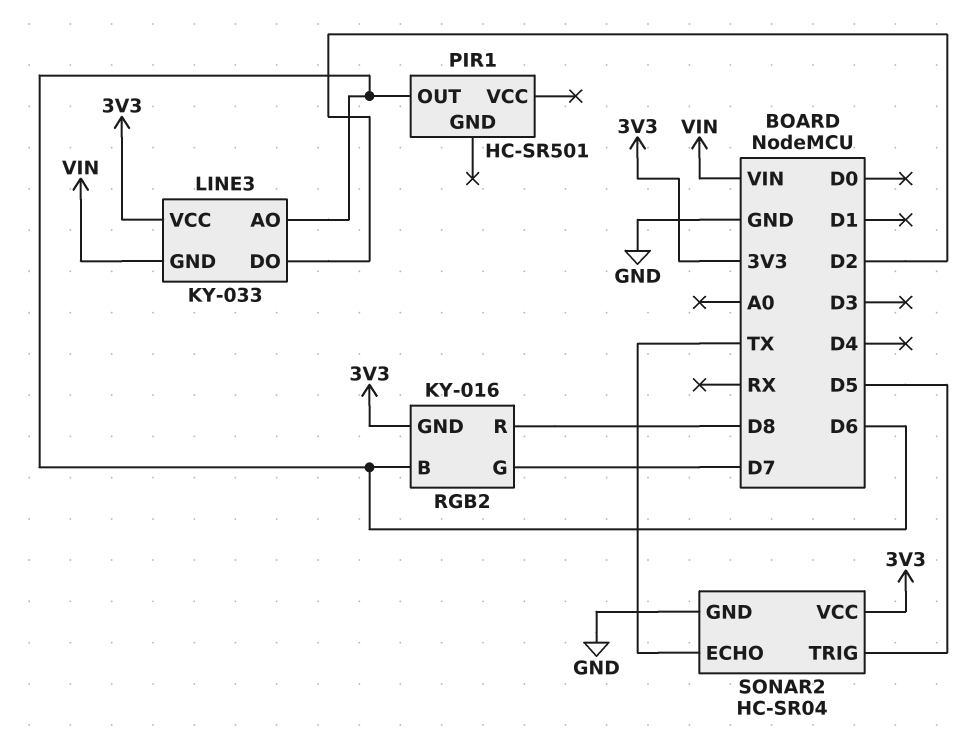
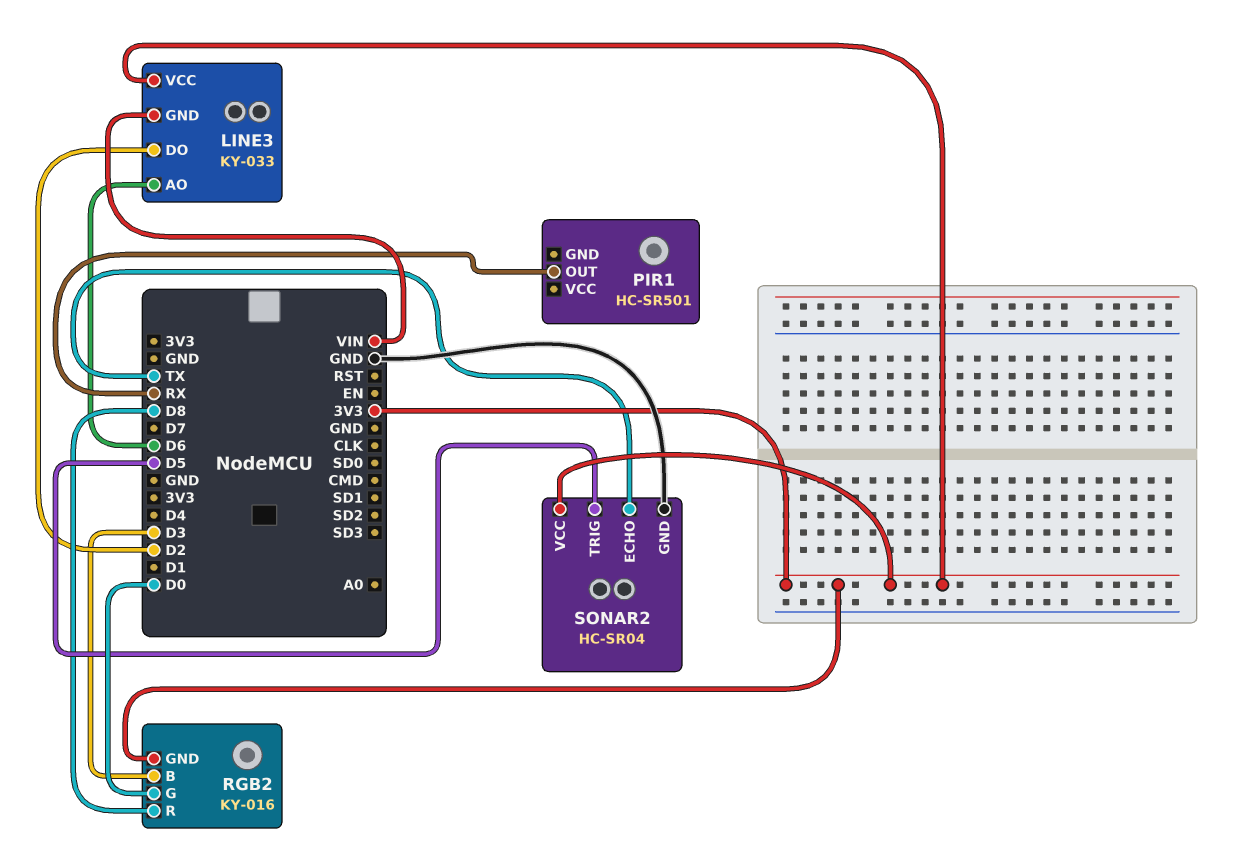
PIR1 pin OUT: D6 -> RX
RGB2 pin B: D6 -> D3
RGB2 pin G: D7 -> D0

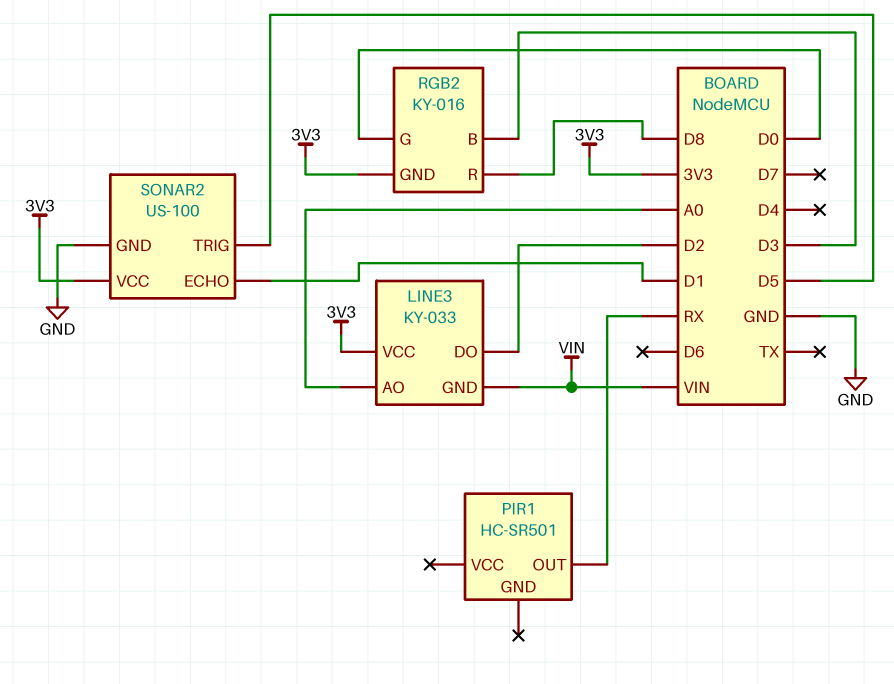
LINE3 pin AO: D6 -> A0
SONAR2: HC-SR04 -> US-100
SONAR2 pin ECHO: TX -> D1

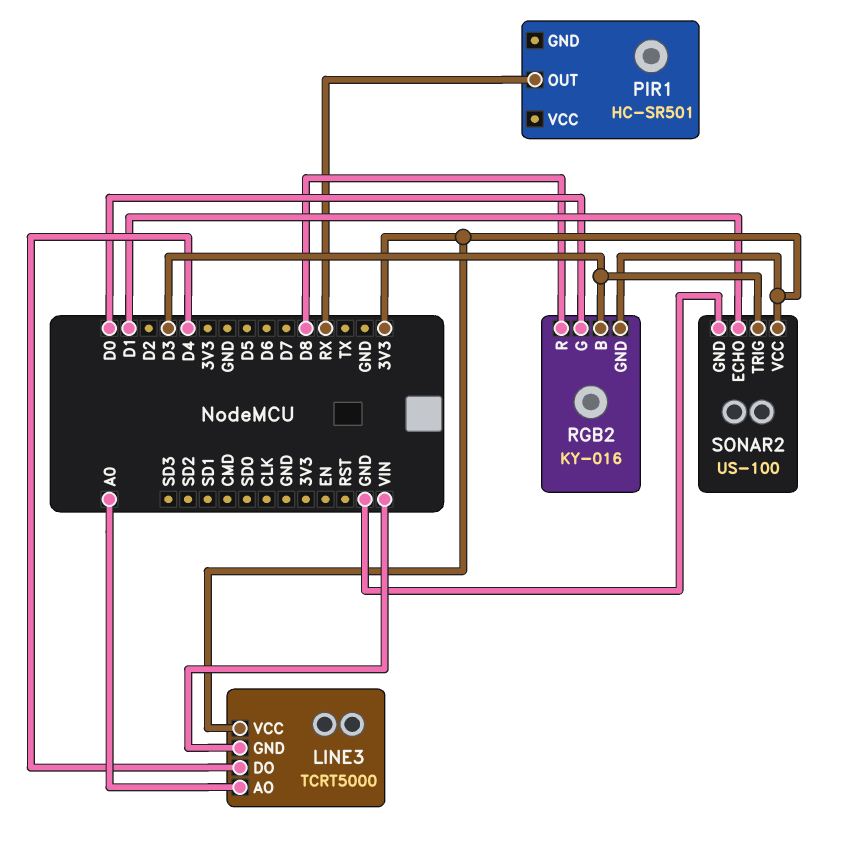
LINE3: KY-033 -> TCRT5000
LINE3 pin DO: D2 -> D4
SONAR2 pin TRIG: D5 -> D3

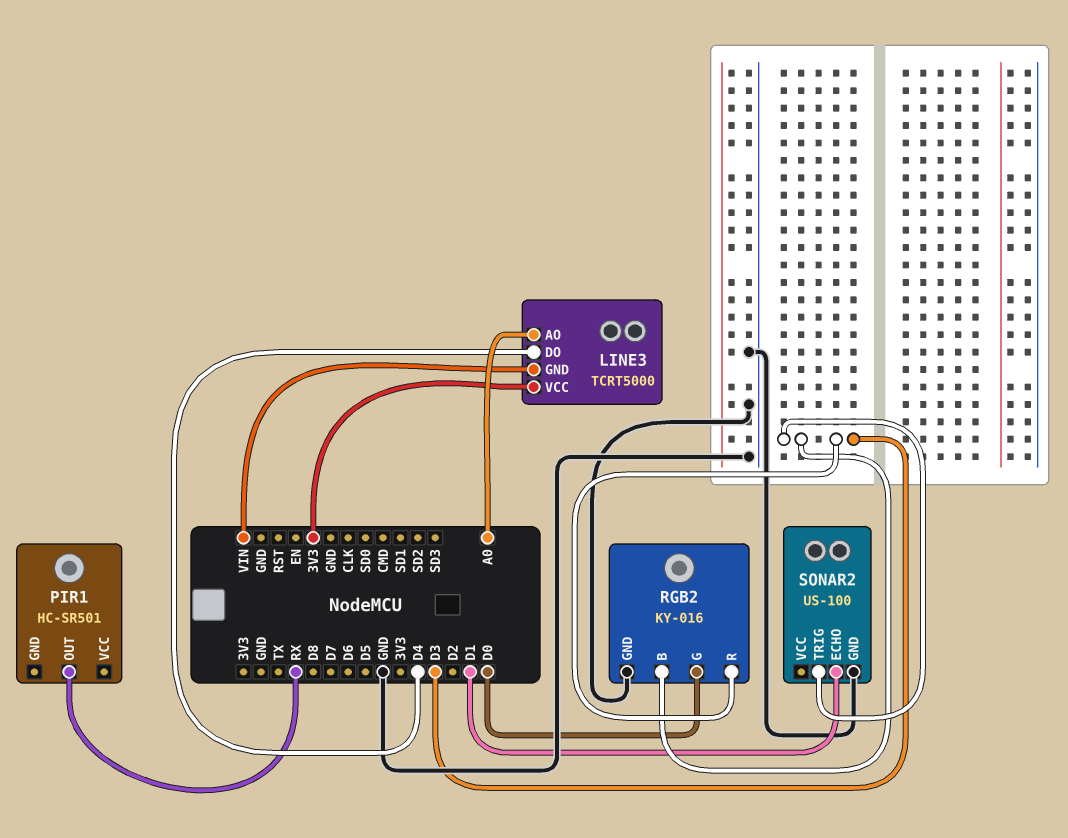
RGB2 pin GND: 3V3 -> GND
RGB2 pin R: D8 -> D3
SONAR2 pin VCC: 3V3 -> none

